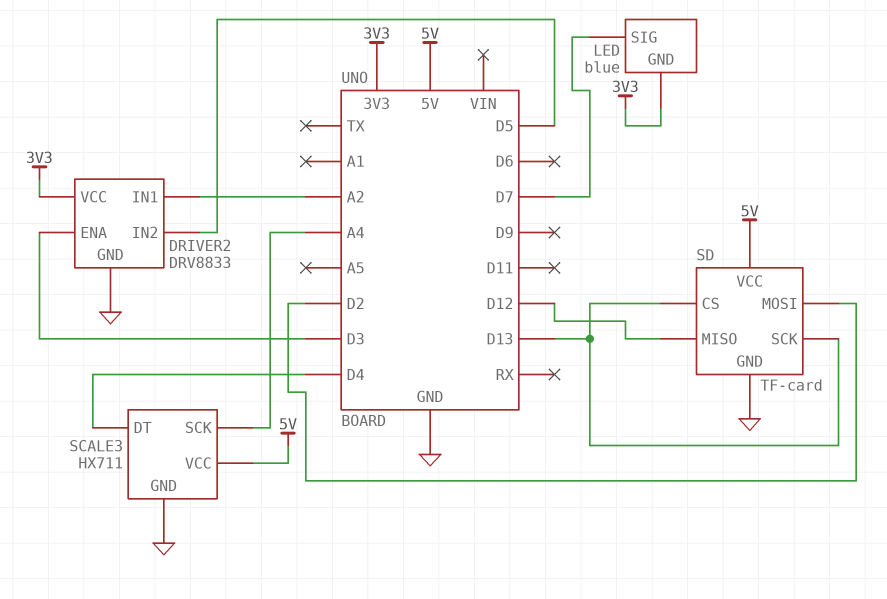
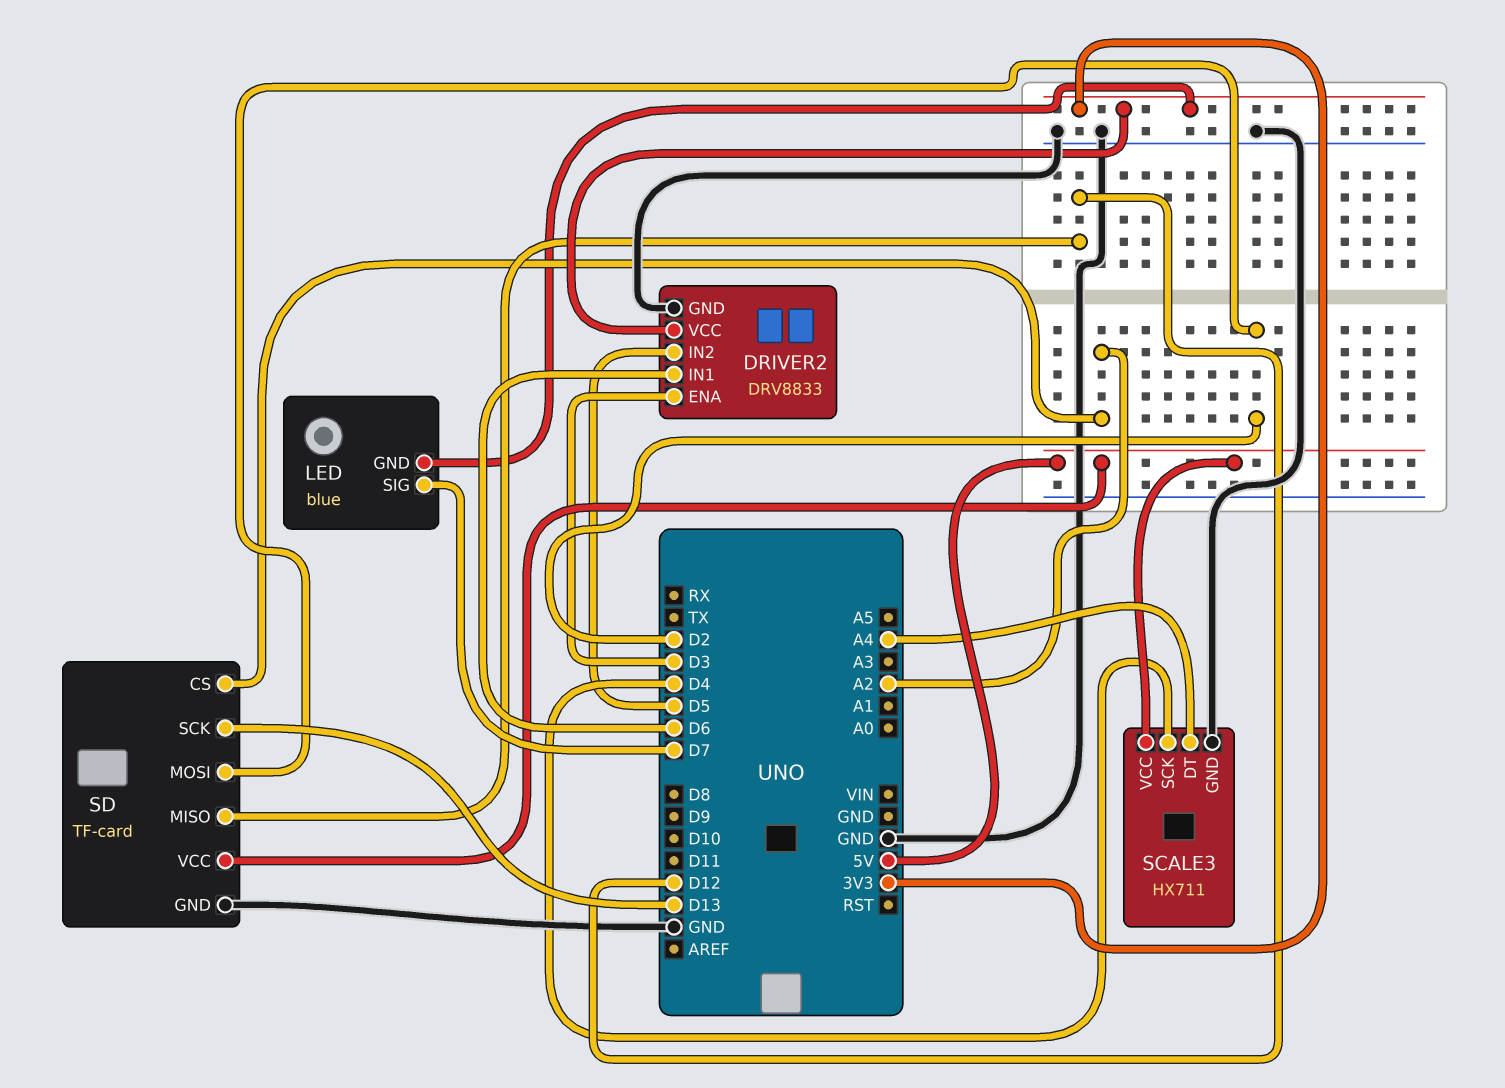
DRIVER2 pin IN1: A2 -> D6
SCALE3 pin DT: D4 -> A4
SCALE3 pin SCK: A4 -> D4
SD pin CS: D13 -> A2

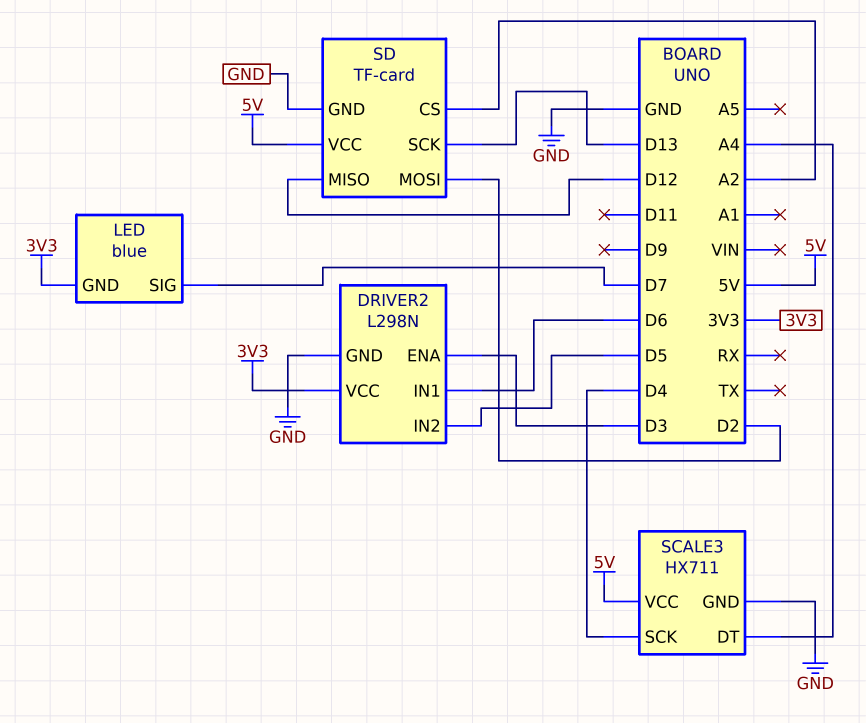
DRIVER2: DRV8833 -> L298N

